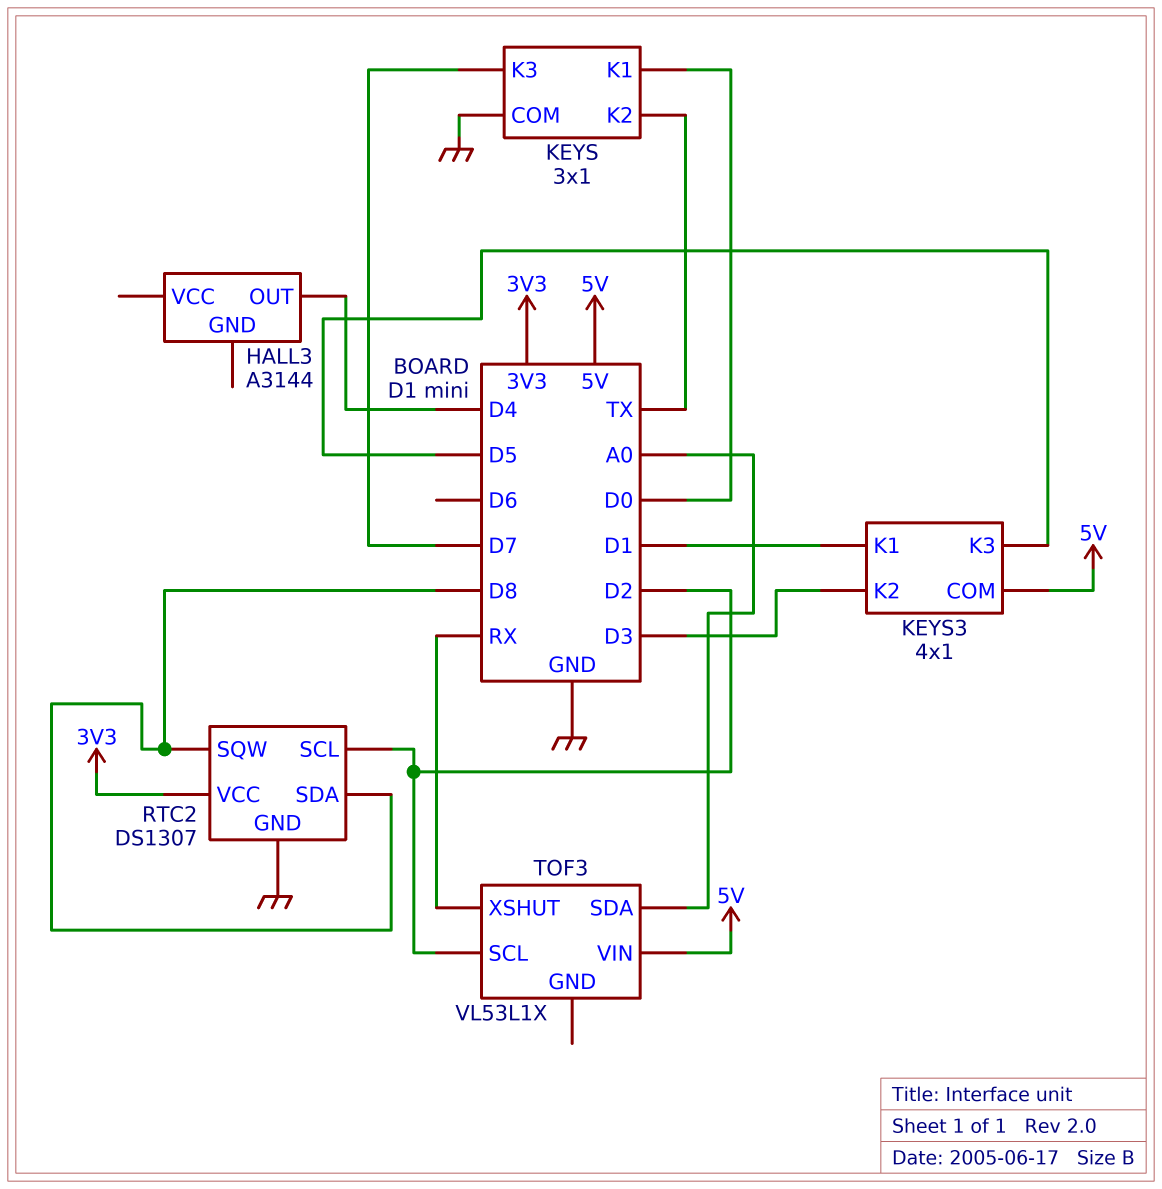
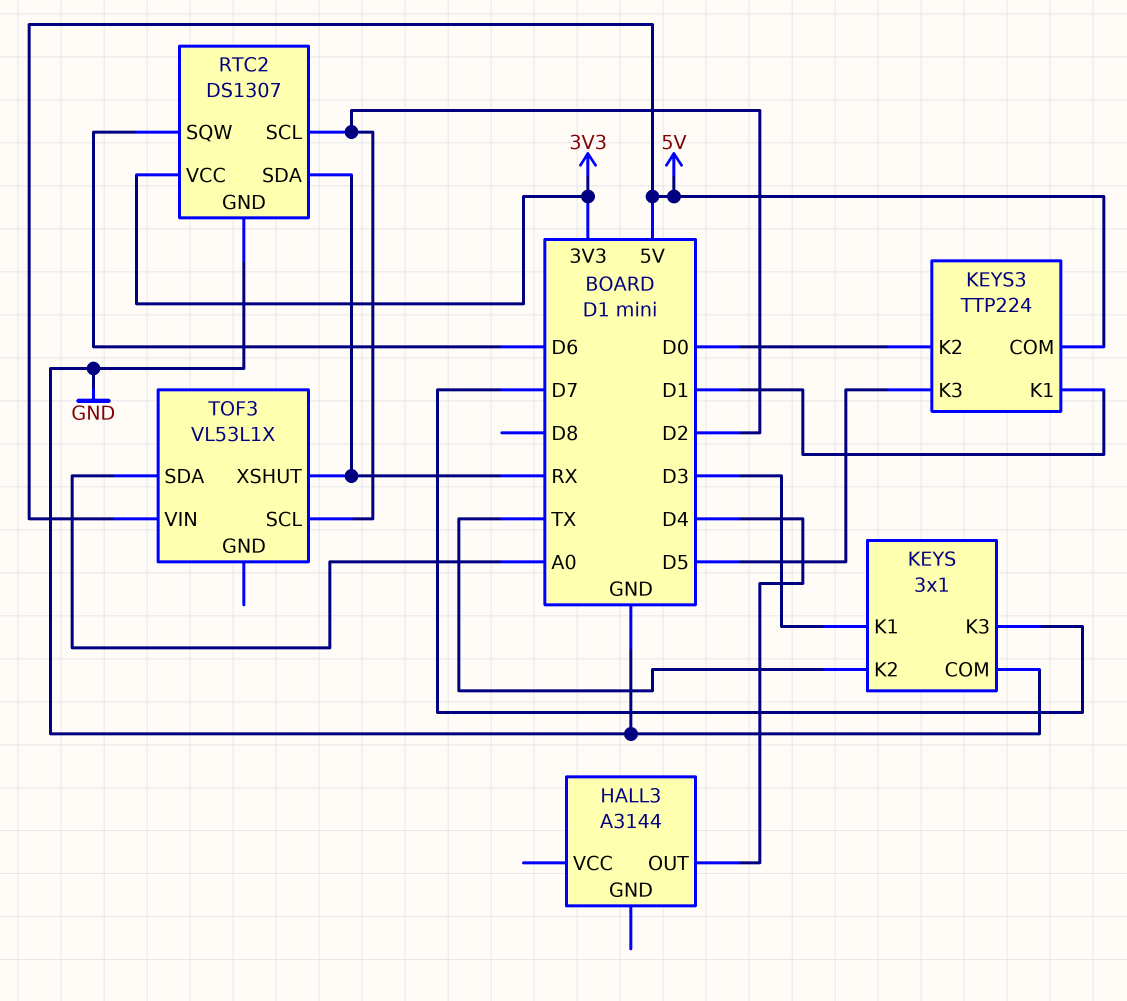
KEYS pin K1: D0 -> D3
KEYS3: 4x1 -> TTP224
KEYS3 pin K2: D3 -> D0
RTC2 pin SDA: D8 -> RX
RTC2 pin SQW: D8 -> D6

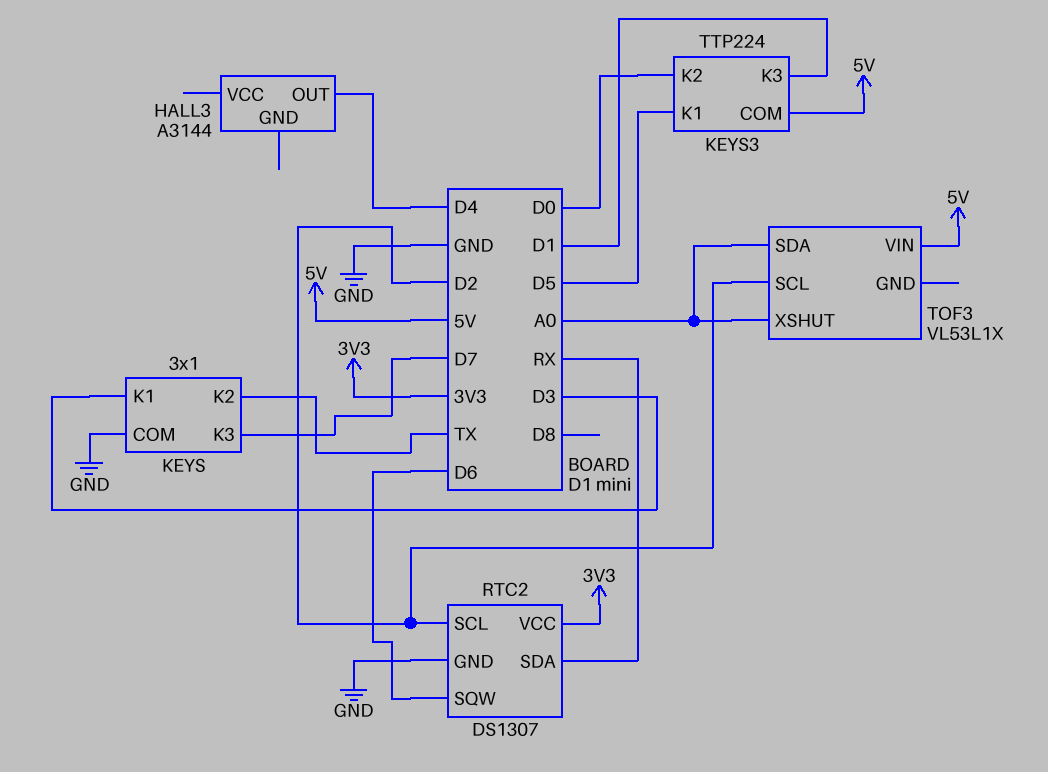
KEYS3 pin K1: D1 -> D5
KEYS3 pin K3: D5 -> D1
TOF3 pin XSHUT: RX -> A0

